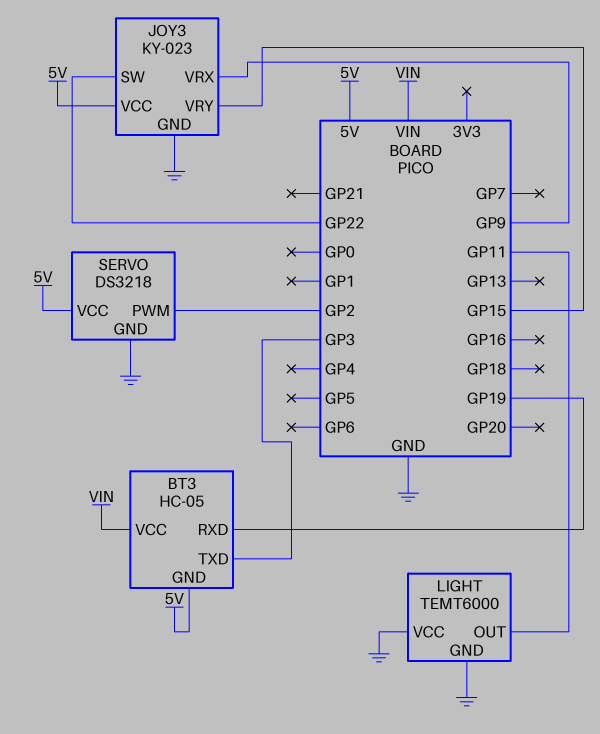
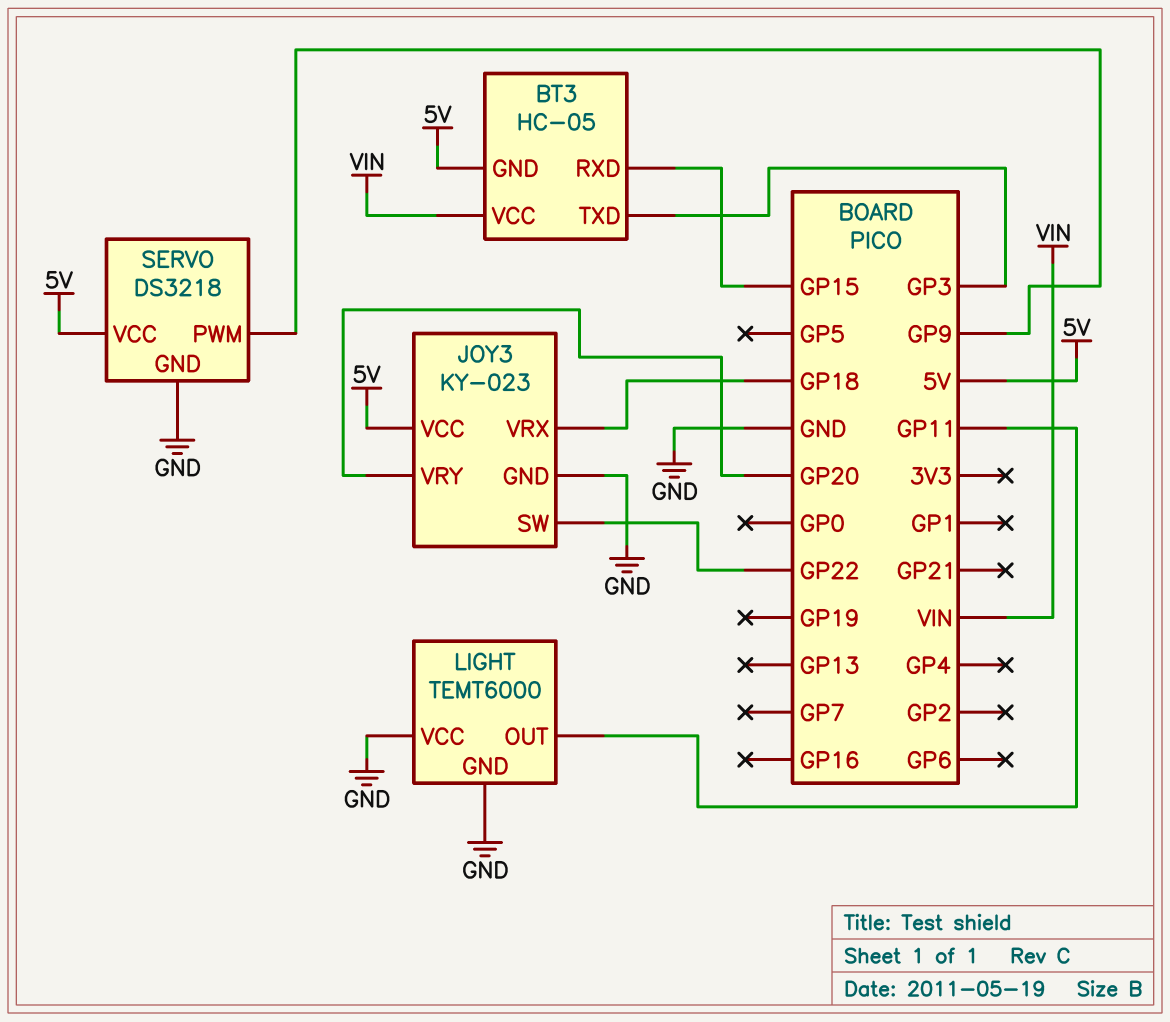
BT3 pin RXD: GP19 -> GP15
JOY3 pin VRX: GP9 -> GP18
JOY3 pin VRY: GP15 -> GP20
SERVO pin PWM: GP2 -> GP9

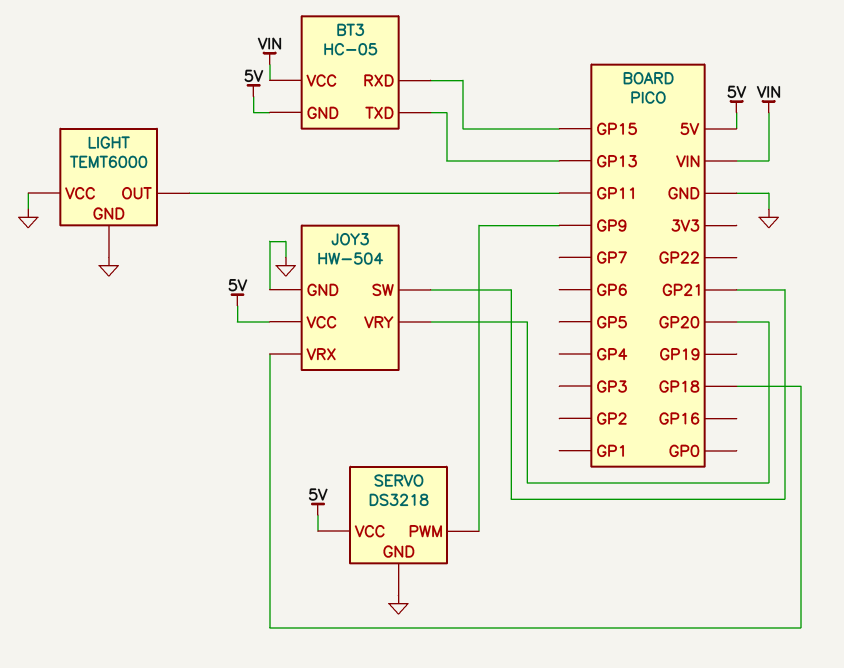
BT3 pin TXD: GP3 -> GP13
JOY3: KY-023 -> HW-504
JOY3 pin SW: GP22 -> GP21

